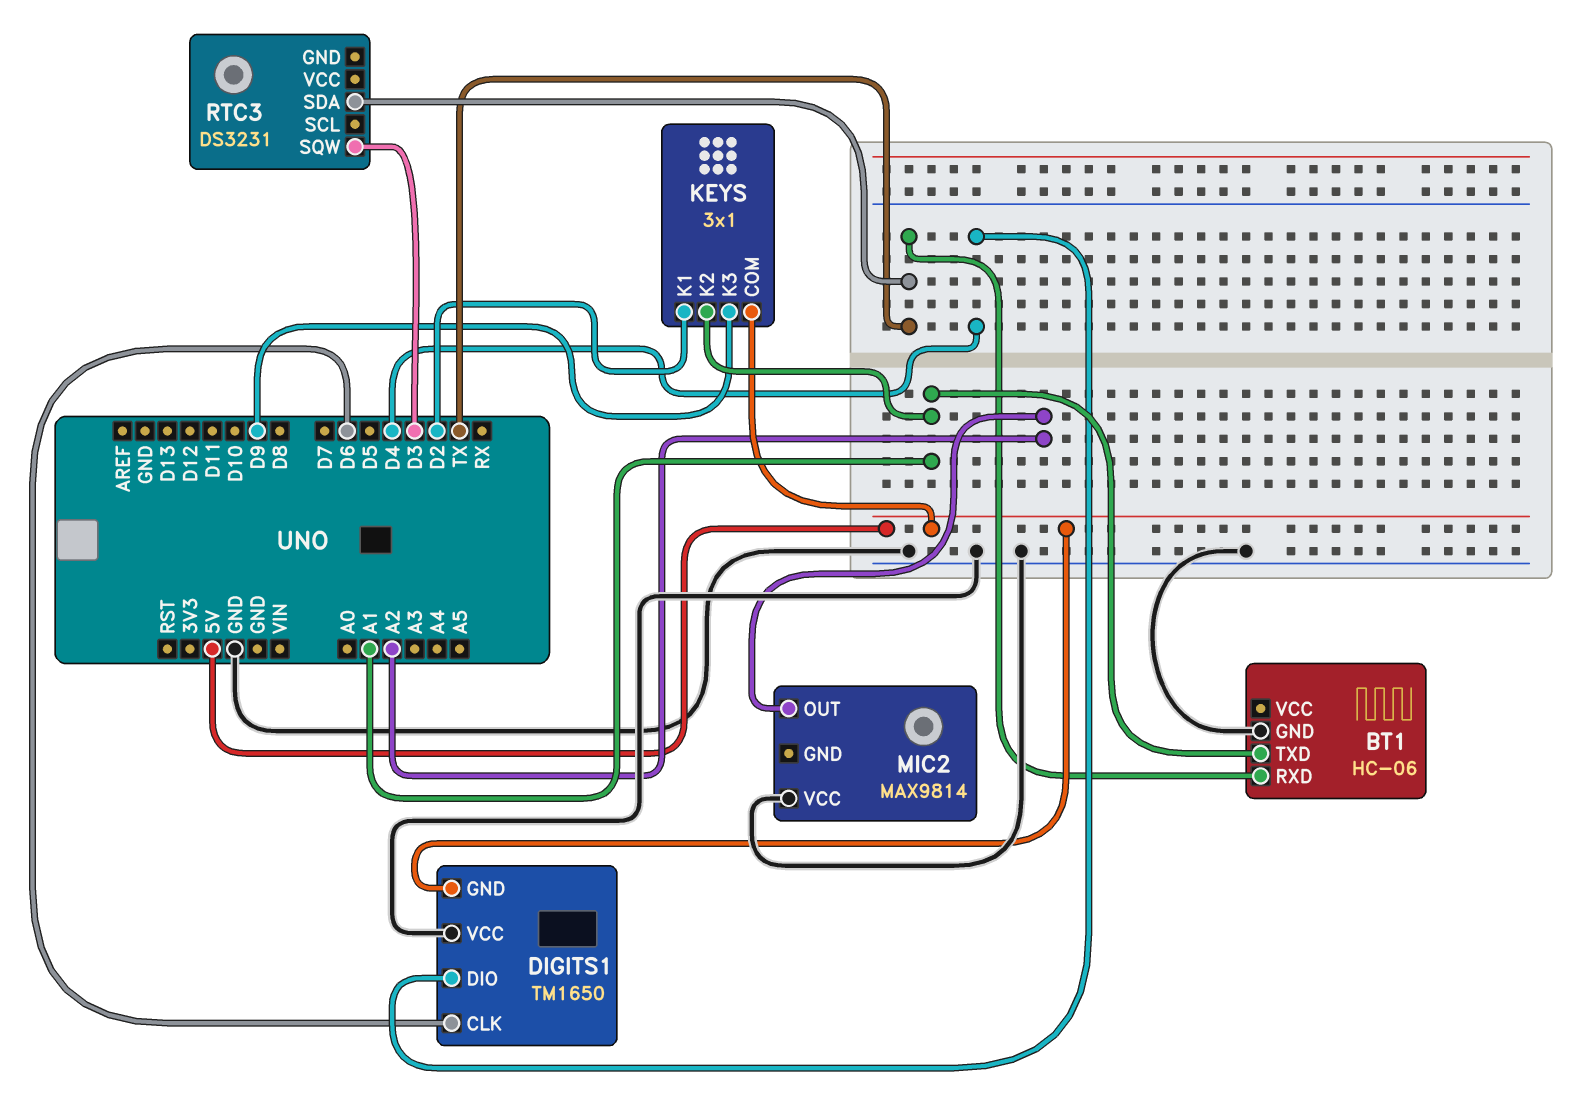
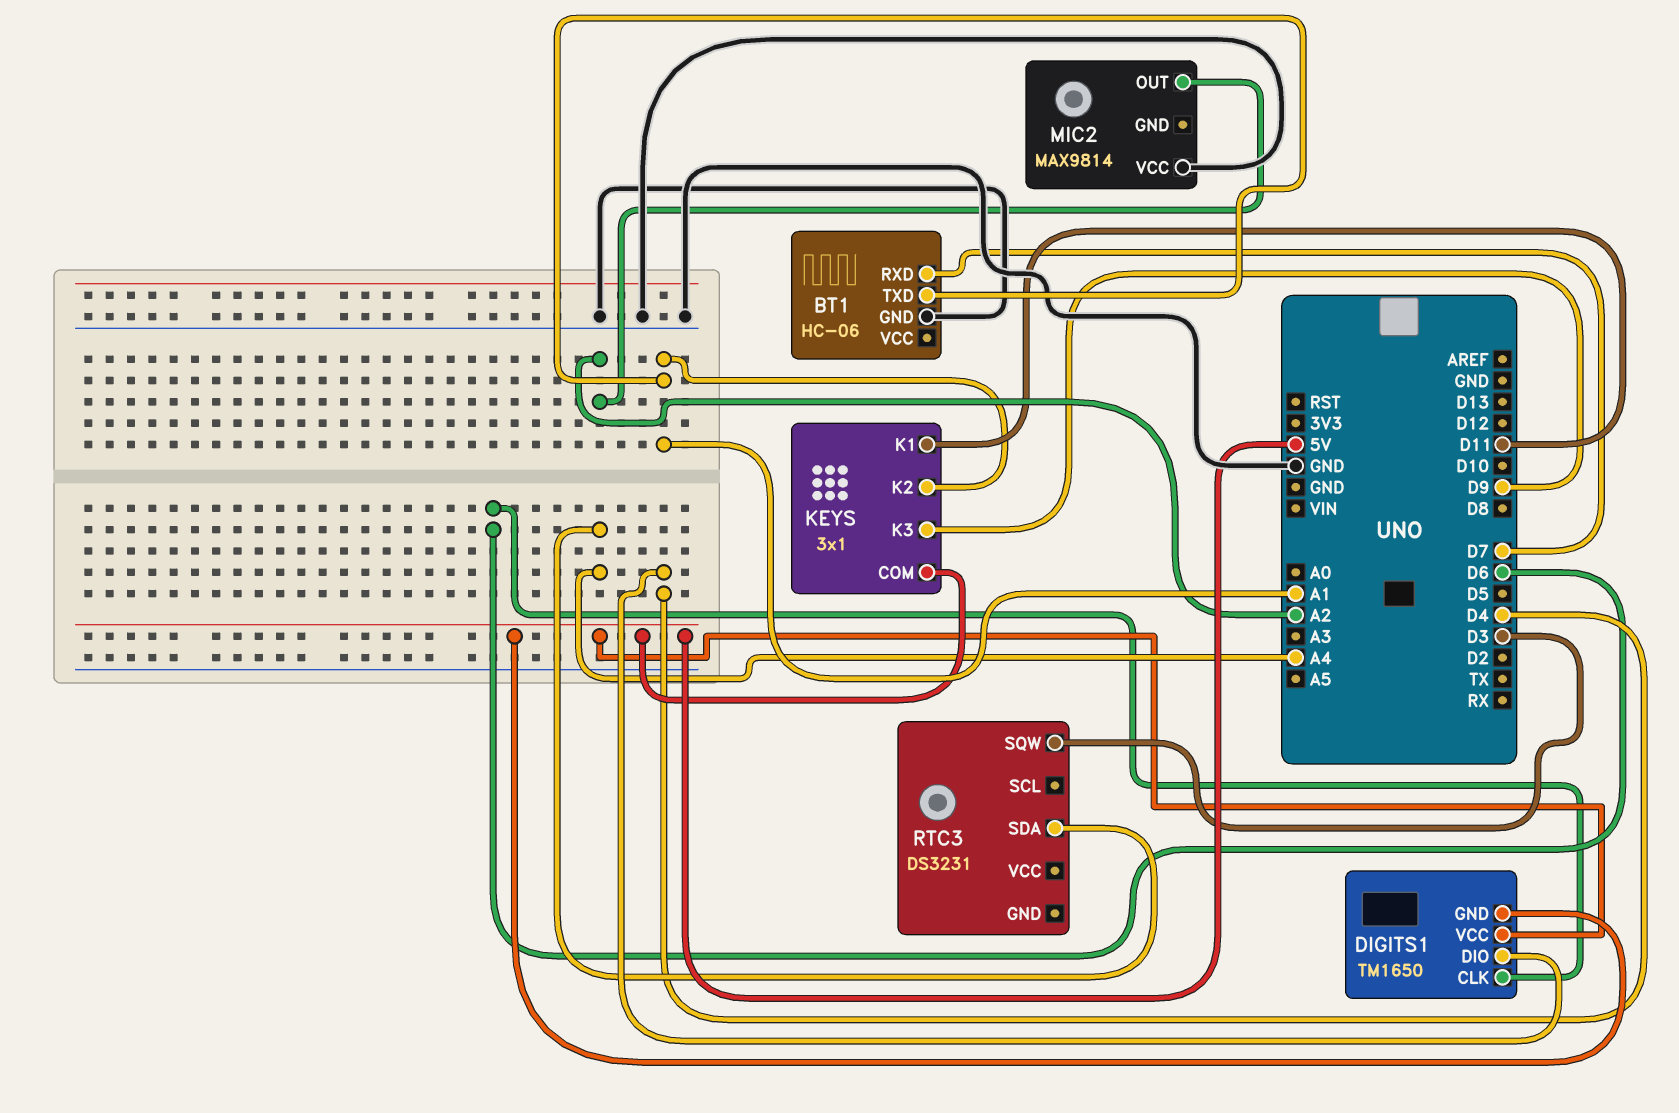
BT1 pin RXD: TX -> D7
DIGITS1 pin VCC: GND -> 5V
KEYS pin K1: D2 -> D11
RTC3 pin SDA: TX -> A4

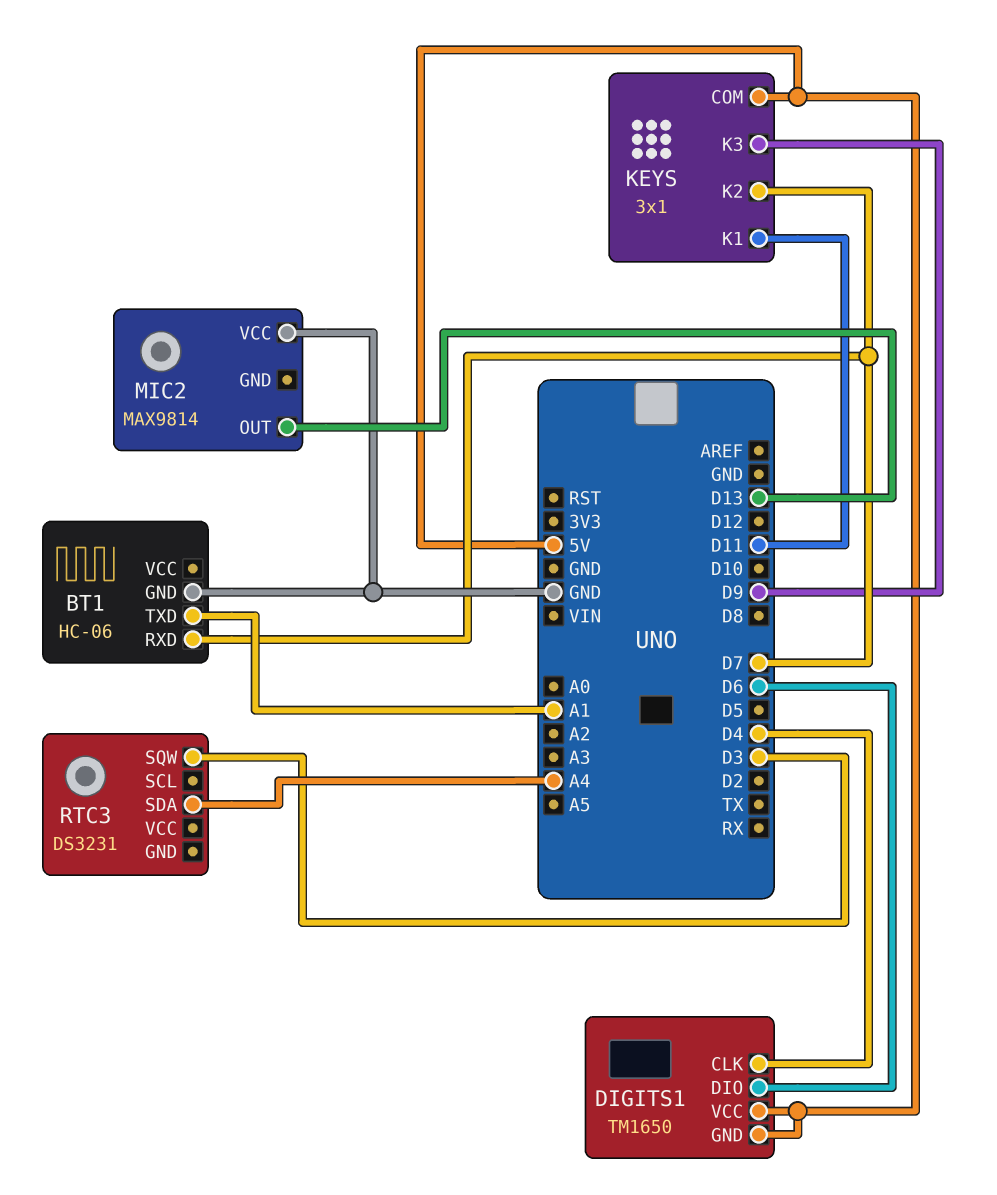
DIGITS1 pin CLK: D6 -> D4
DIGITS1 pin DIO: D4 -> D6
KEYS pin K2: A1 -> D7
MIC2 pin OUT: A2 -> D13

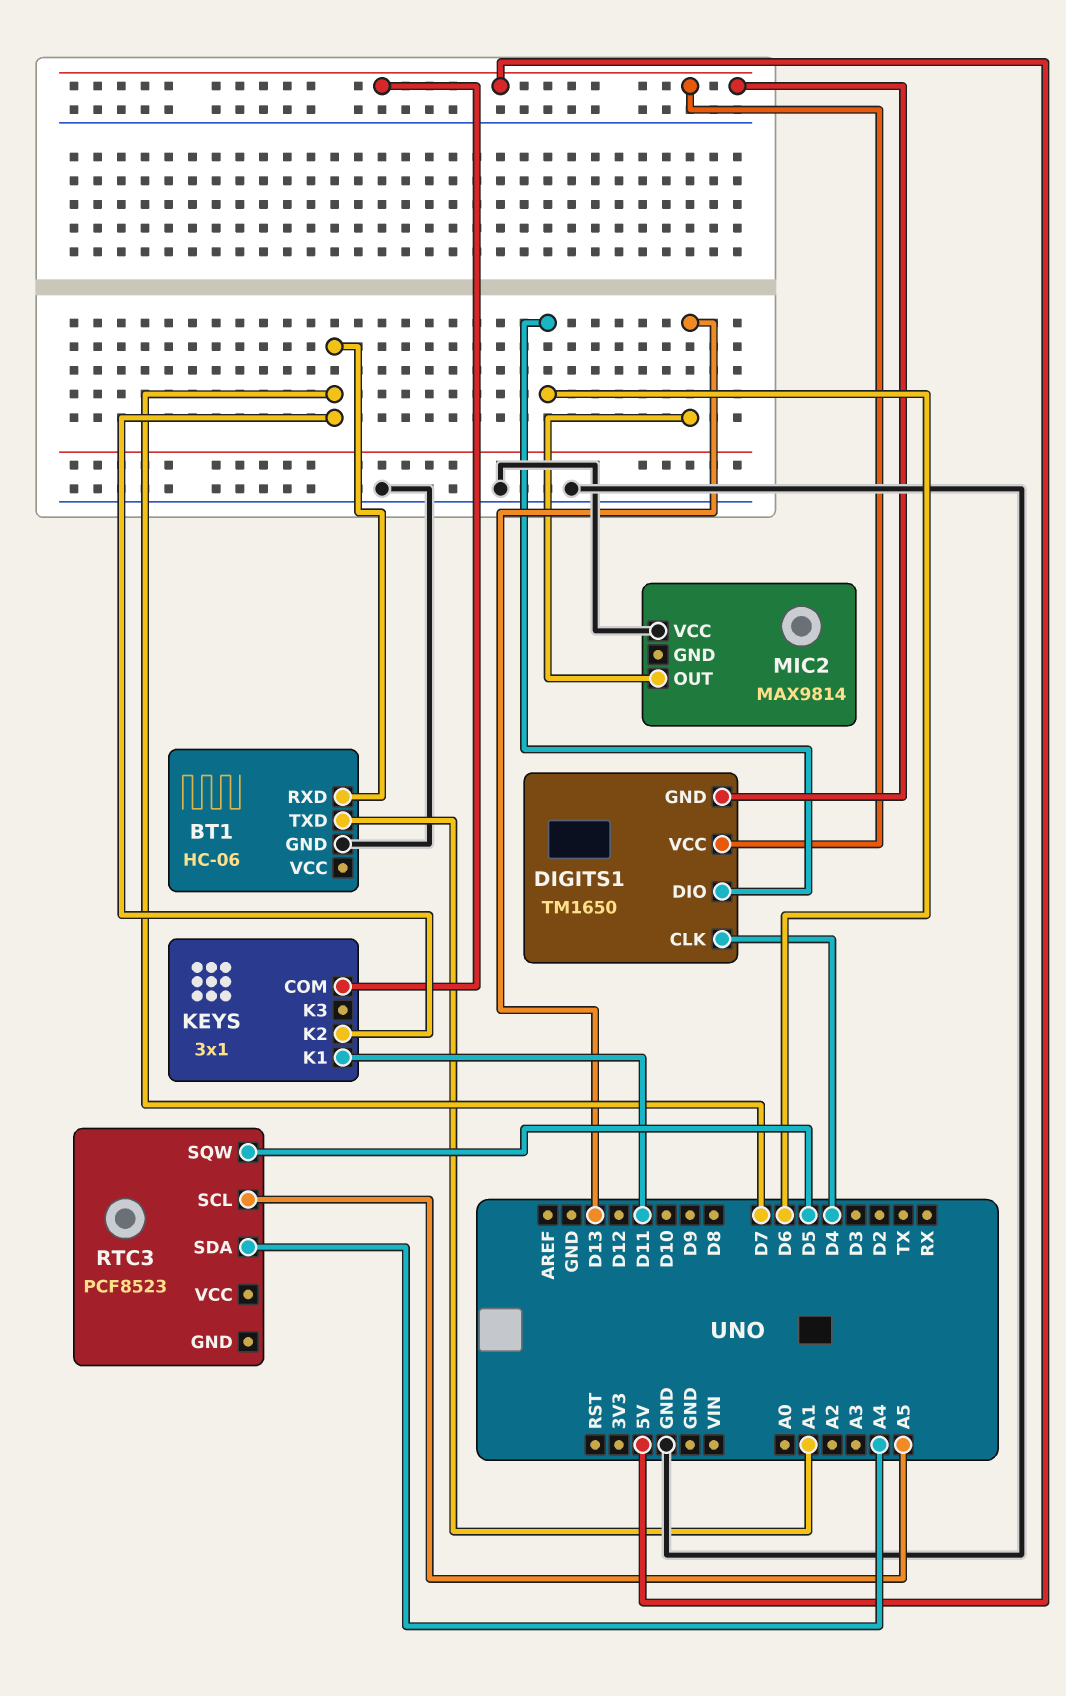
KEYS pin K3: D9 -> none
RTC3: DS3231 -> PCF8523
RTC3 pin SCL: none -> A5
RTC3 pin SQW: D3 -> D5

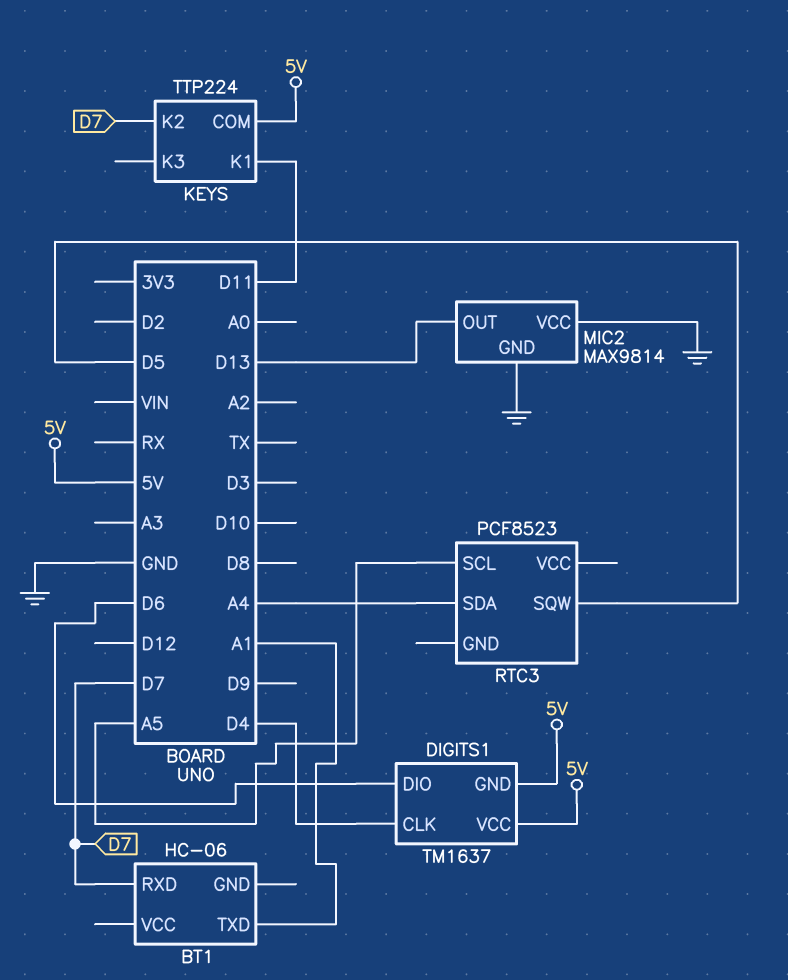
BT1 pin GND: GND -> none
DIGITS1: TM1650 -> TM1637
KEYS: 3x1 -> TTP224
MIC2 pin GND: none -> GND

